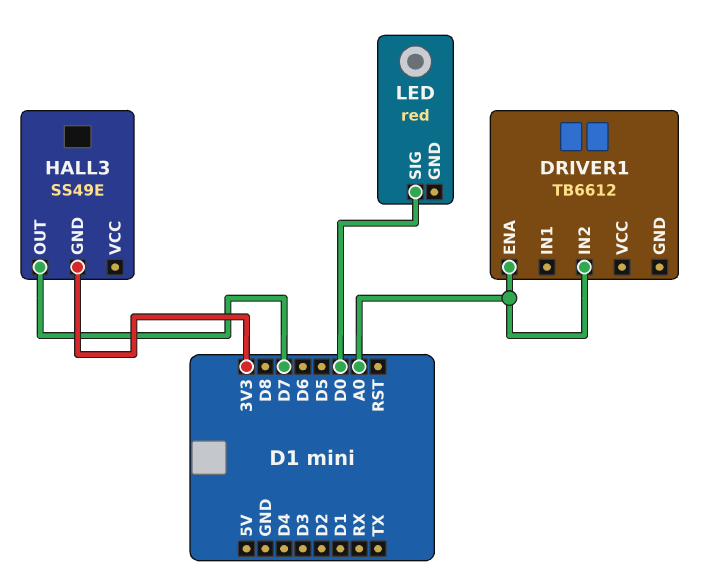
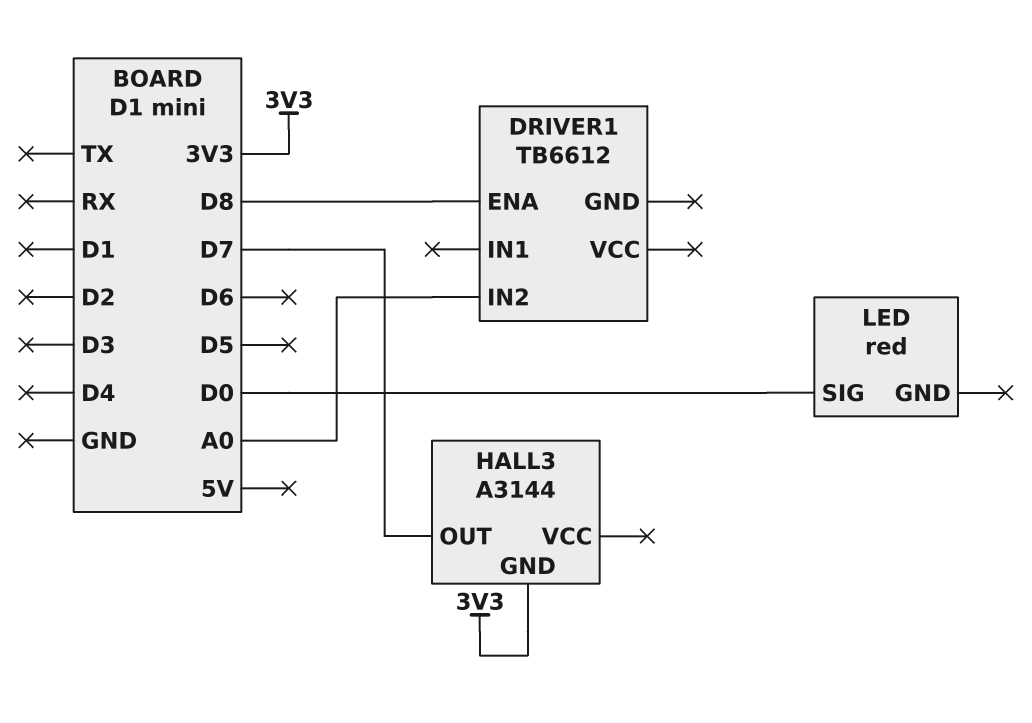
DRIVER1 pin ENA: A0 -> D8
HALL3: SS49E -> A3144

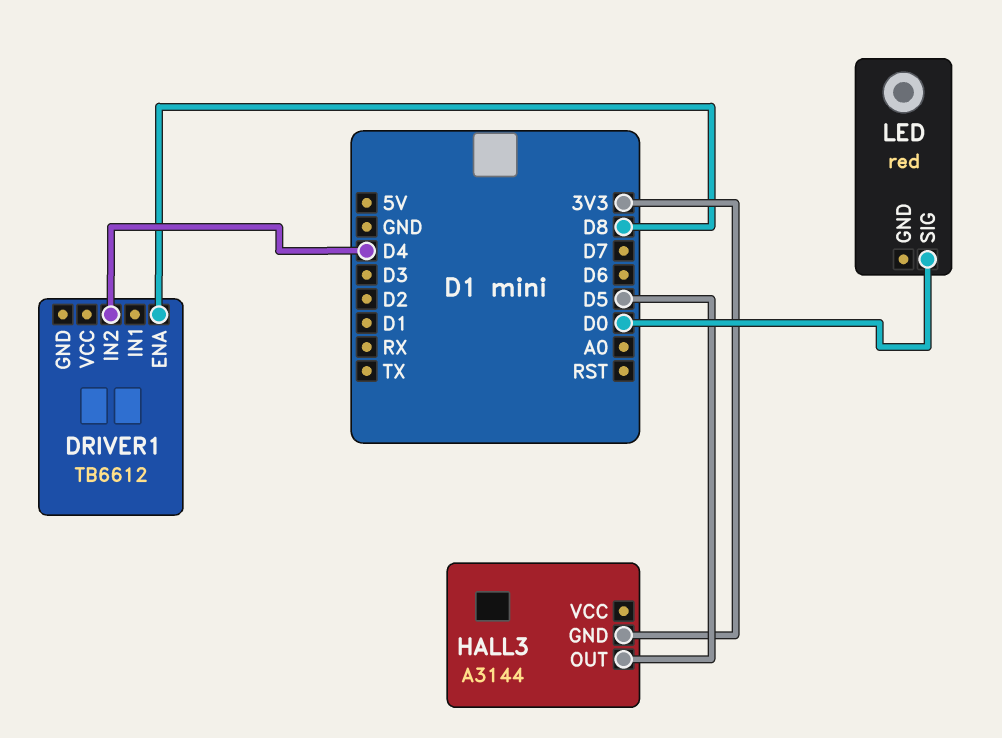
DRIVER1 pin IN2: A0 -> D4
HALL3 pin OUT: D7 -> D5

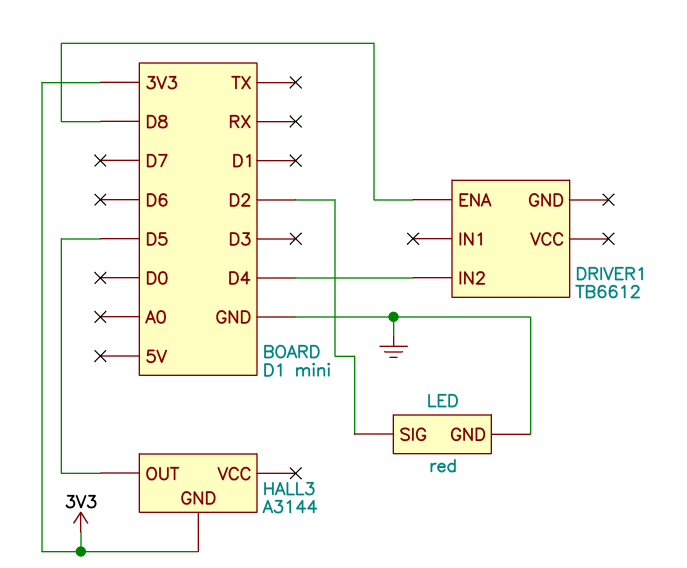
LED pin GND: none -> GND
LED pin SIG: D0 -> D2

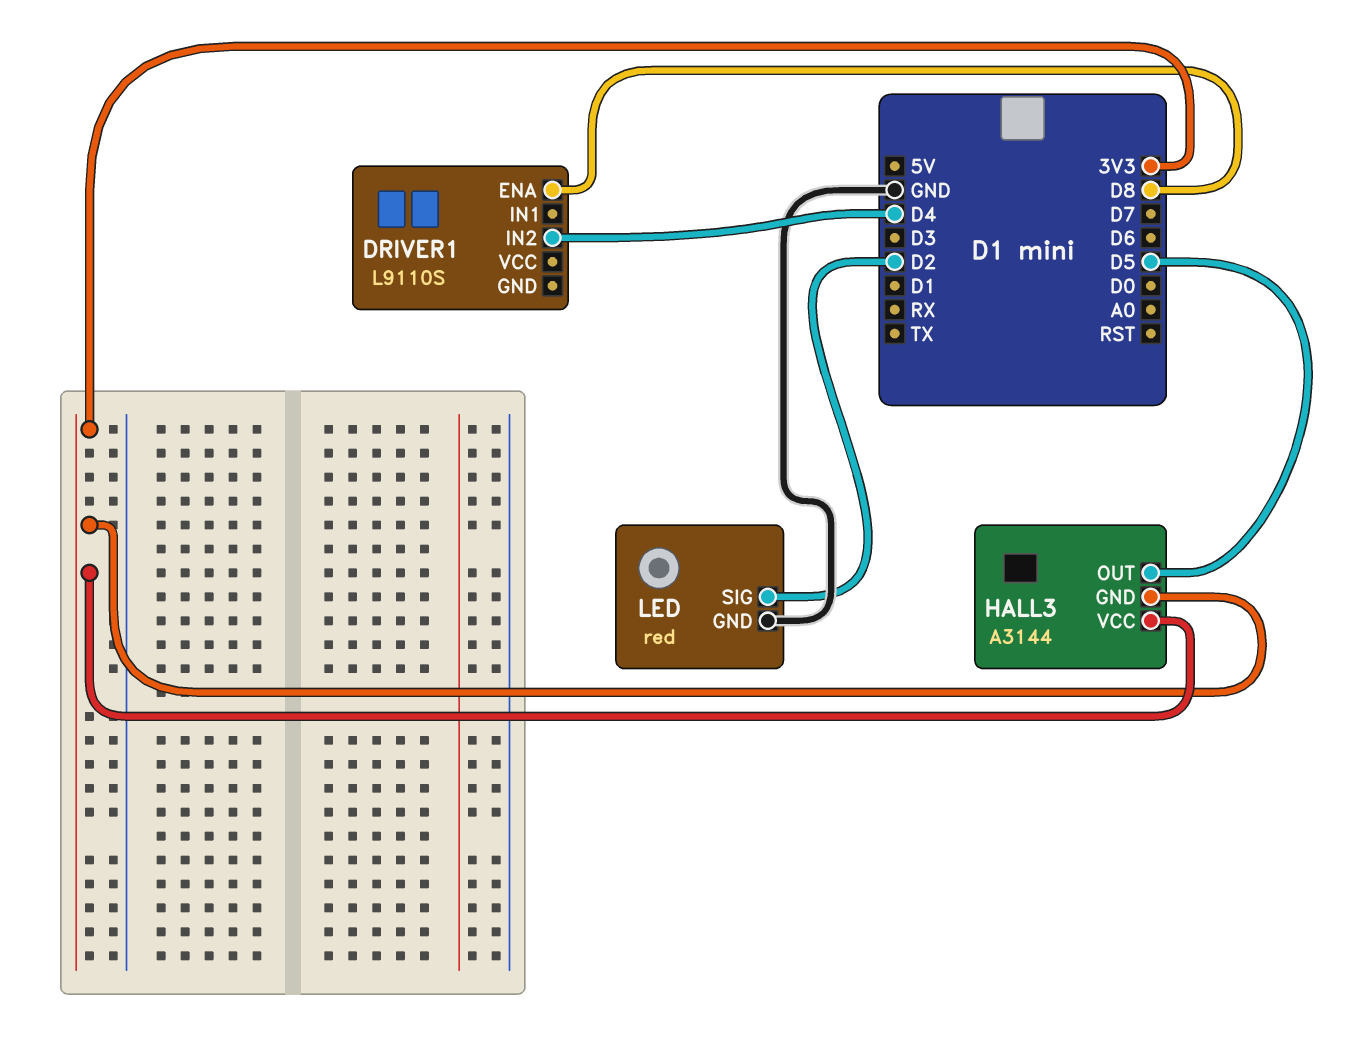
DRIVER1: TB6612 -> L9110S
HALL3 pin VCC: none -> 3V3

